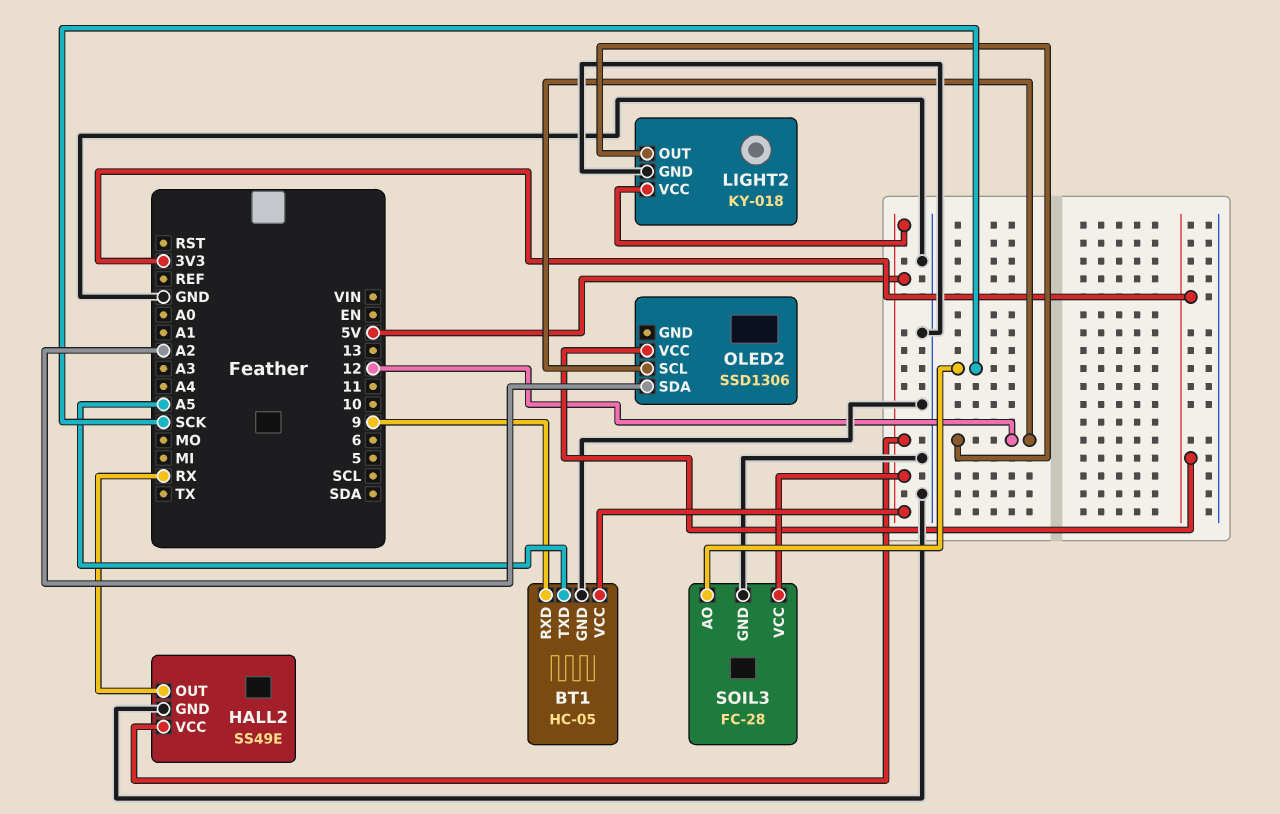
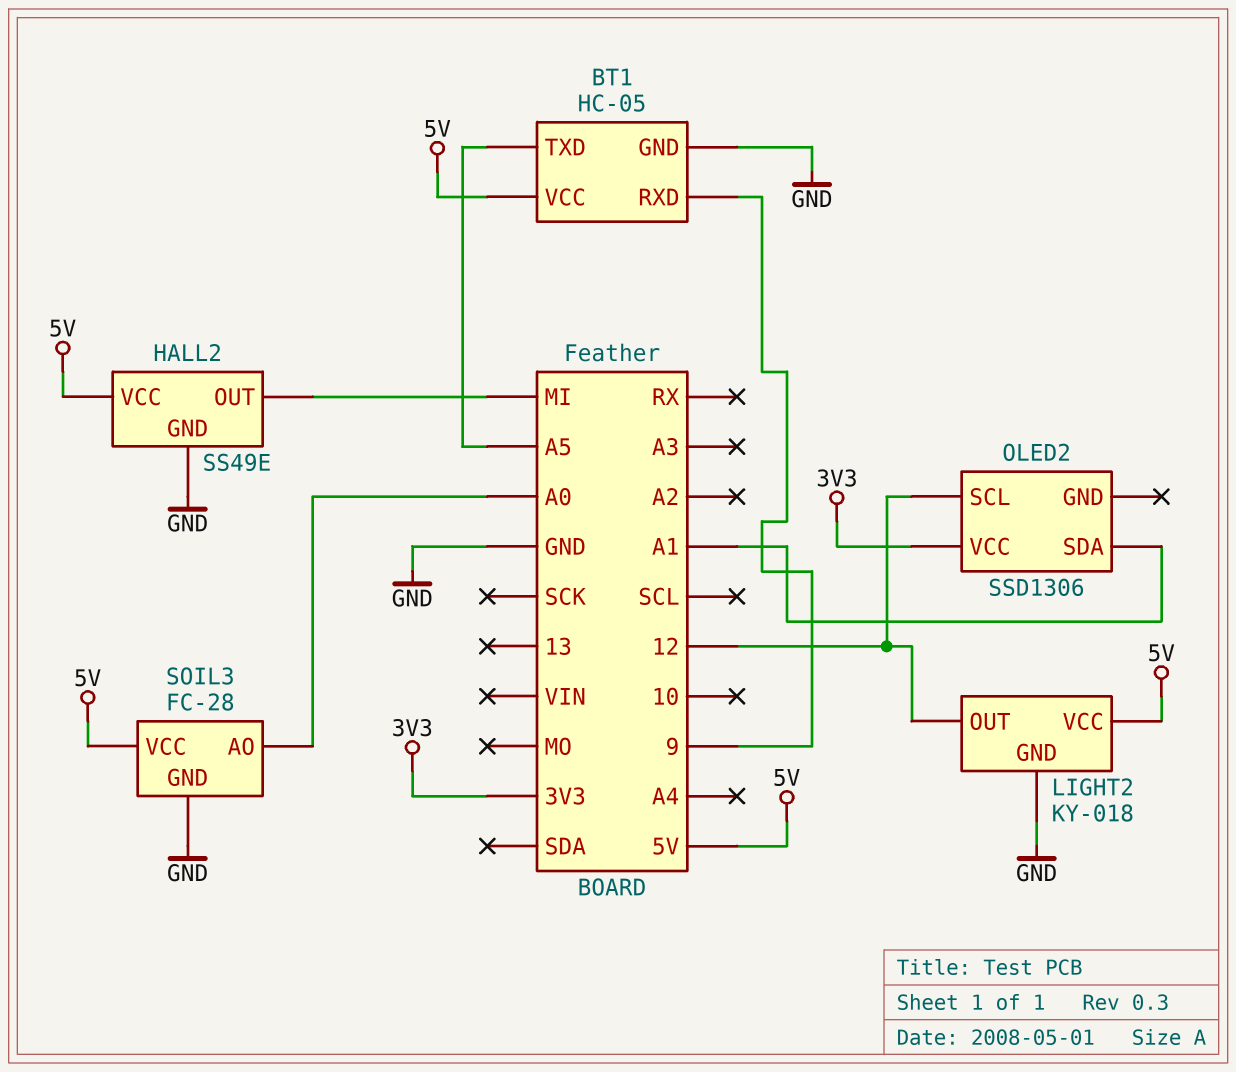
HALL2 pin OUT: RX -> MI
OLED2 pin SDA: A2 -> A1
SOIL3 pin AO: SCK -> A0

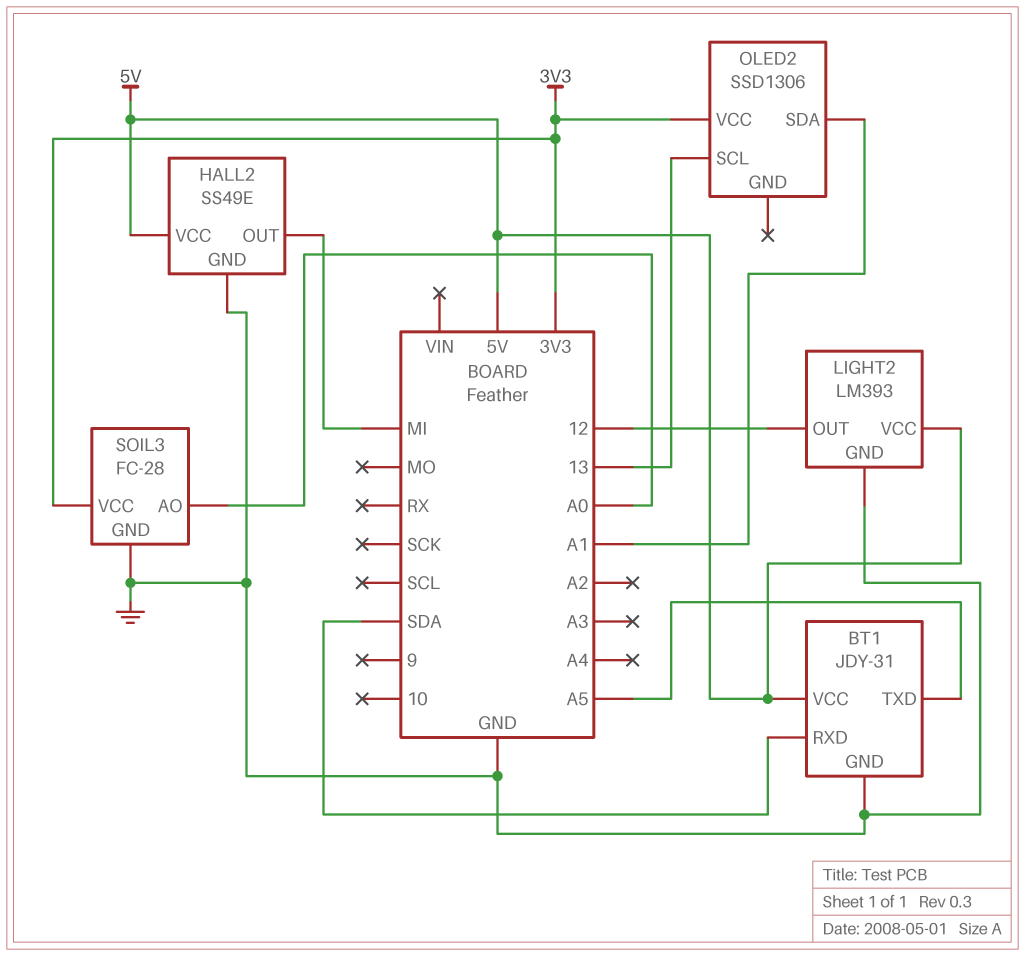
BT1: HC-05 -> JDY-31
BT1 pin RXD: 9 -> SDA
LIGHT2: KY-018 -> LM393
OLED2 pin SCL: 12 -> 13
SOIL3 pin VCC: 5V -> 3V3

